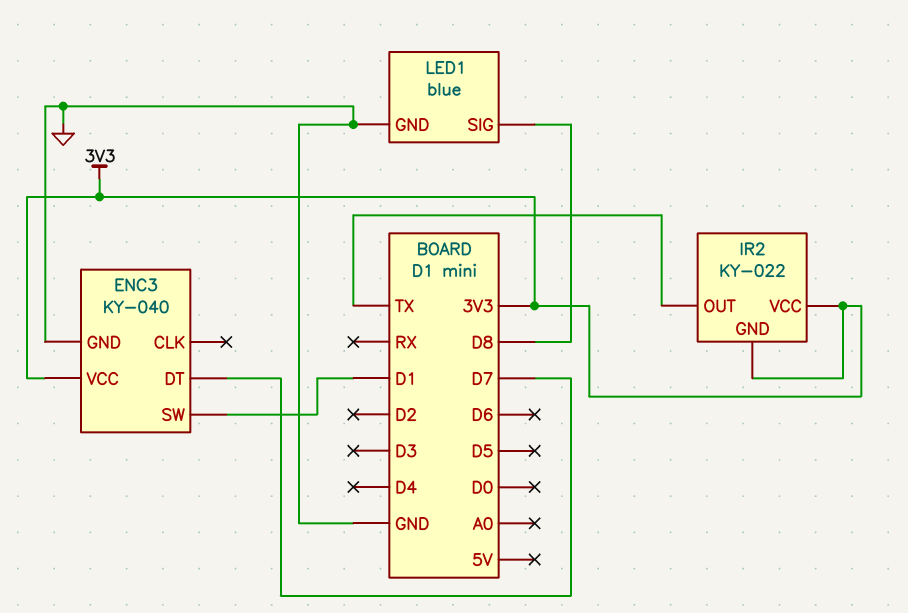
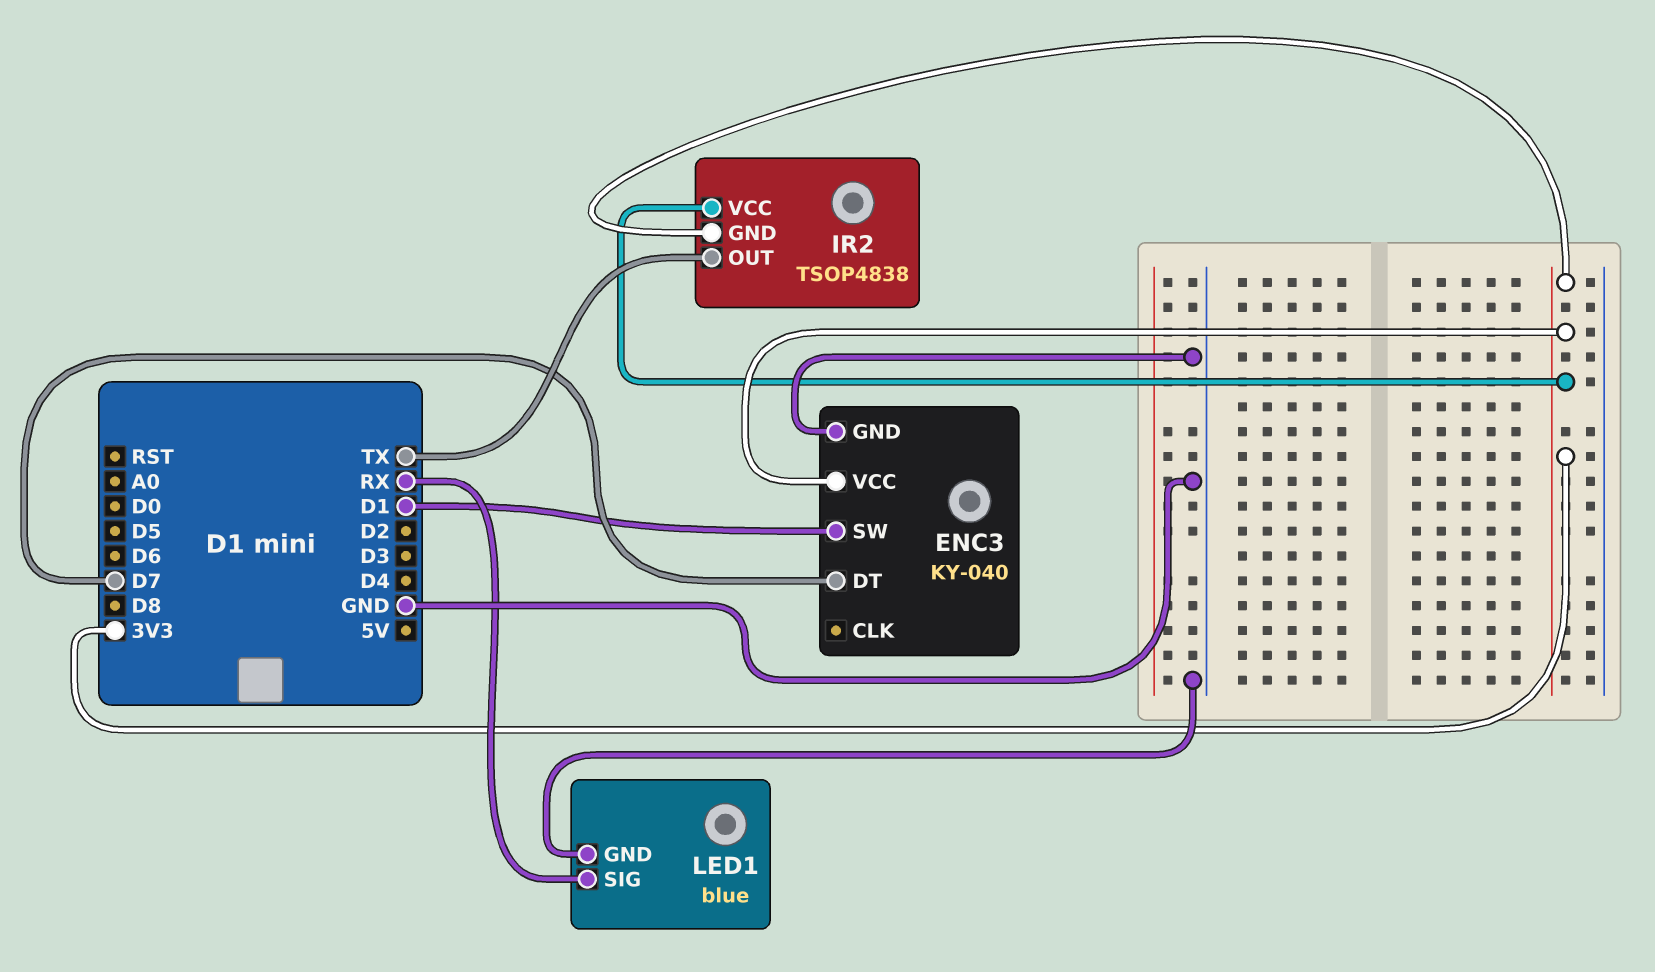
IR2: KY-022 -> TSOP4838
LED1 pin SIG: D8 -> RX

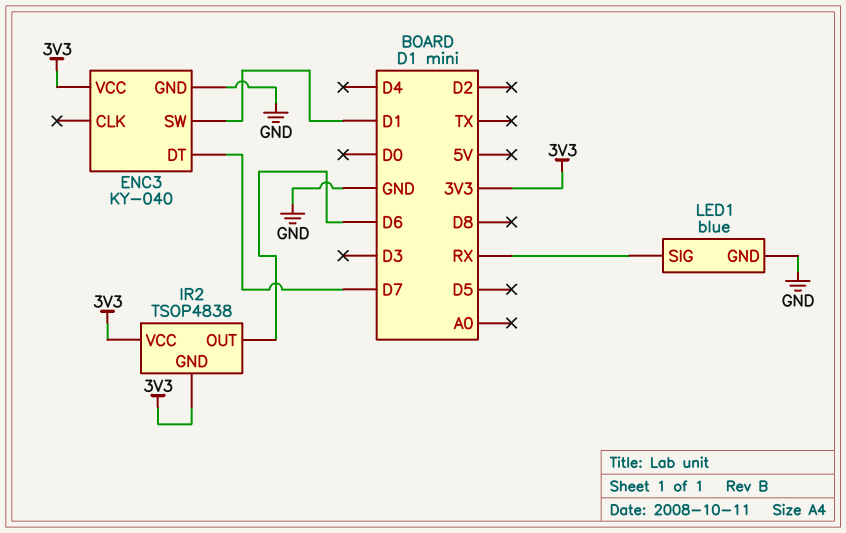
IR2 pin OUT: TX -> D6

